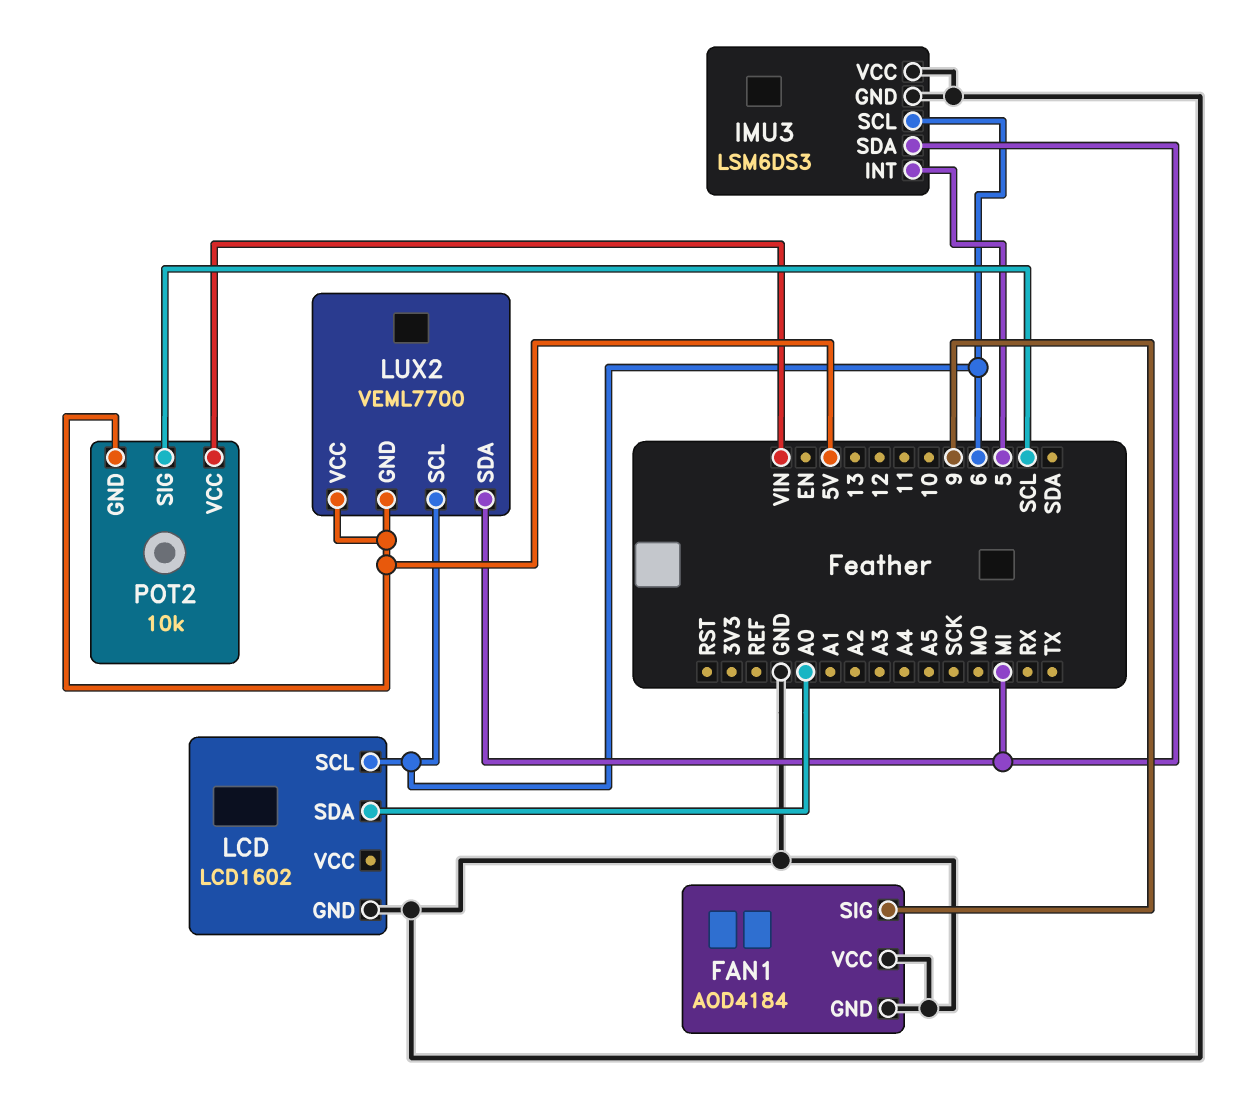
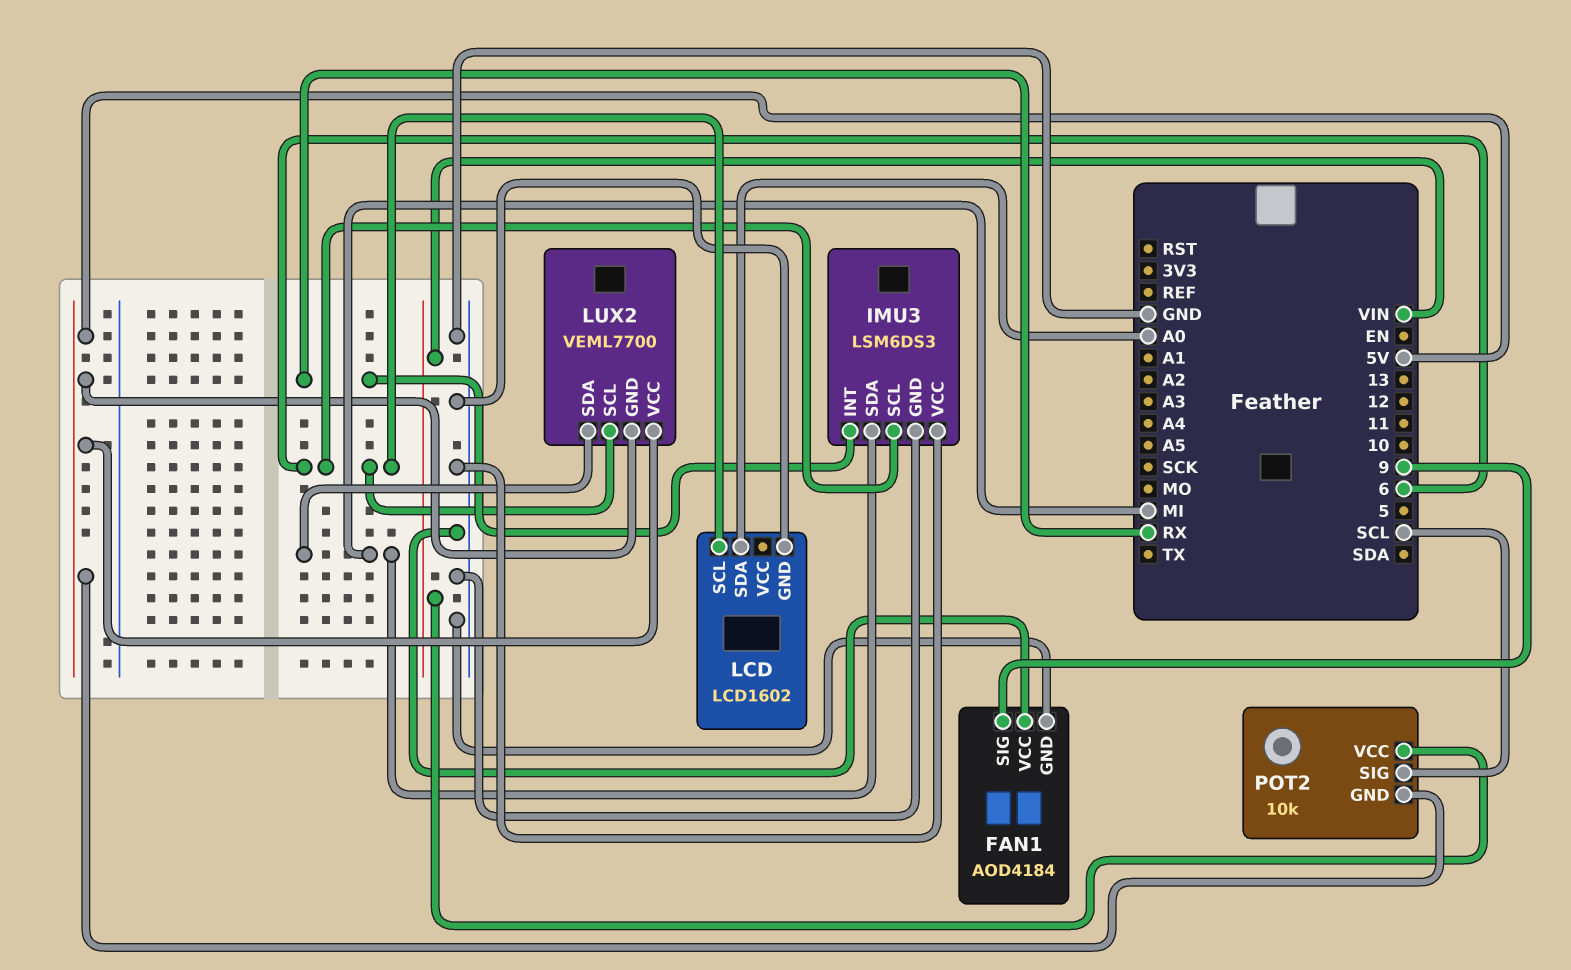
IMU3 pin INT: 5 -> RX

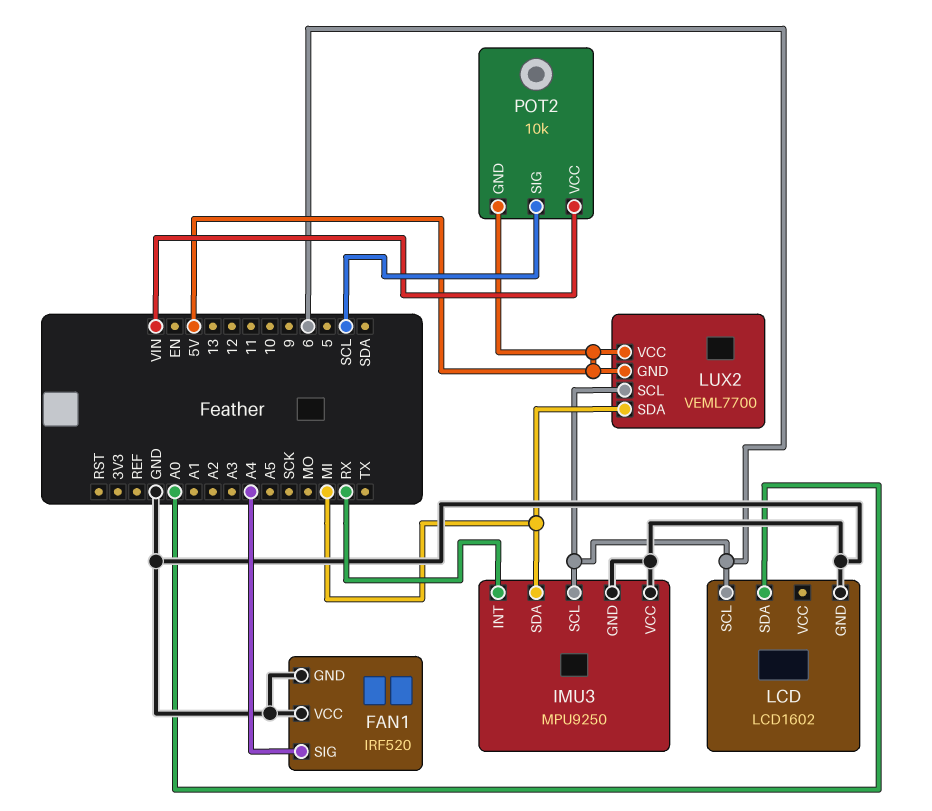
FAN1: AOD4184 -> IRF520
FAN1 pin SIG: 9 -> A4
IMU3: LSM6DS3 -> MPU9250

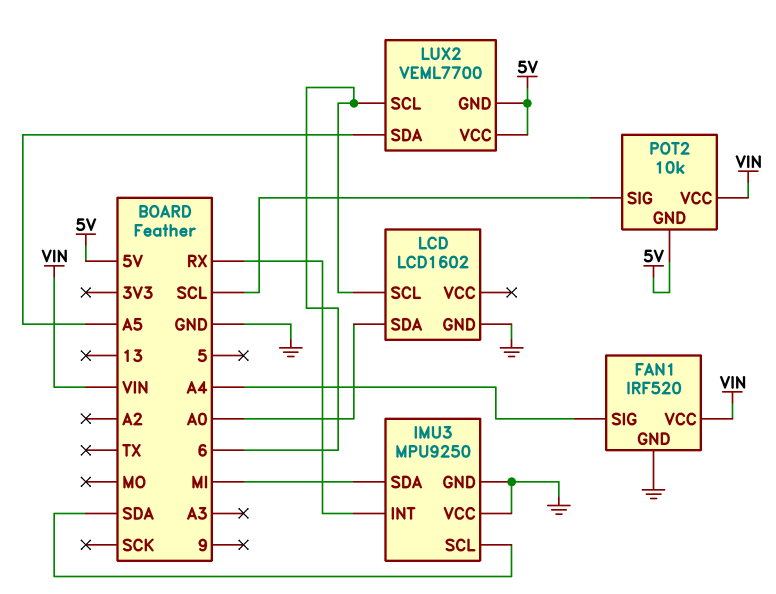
FAN1 pin VCC: GND -> VIN
IMU3 pin SCL: 6 -> SDA
LUX2 pin SDA: MI -> A5

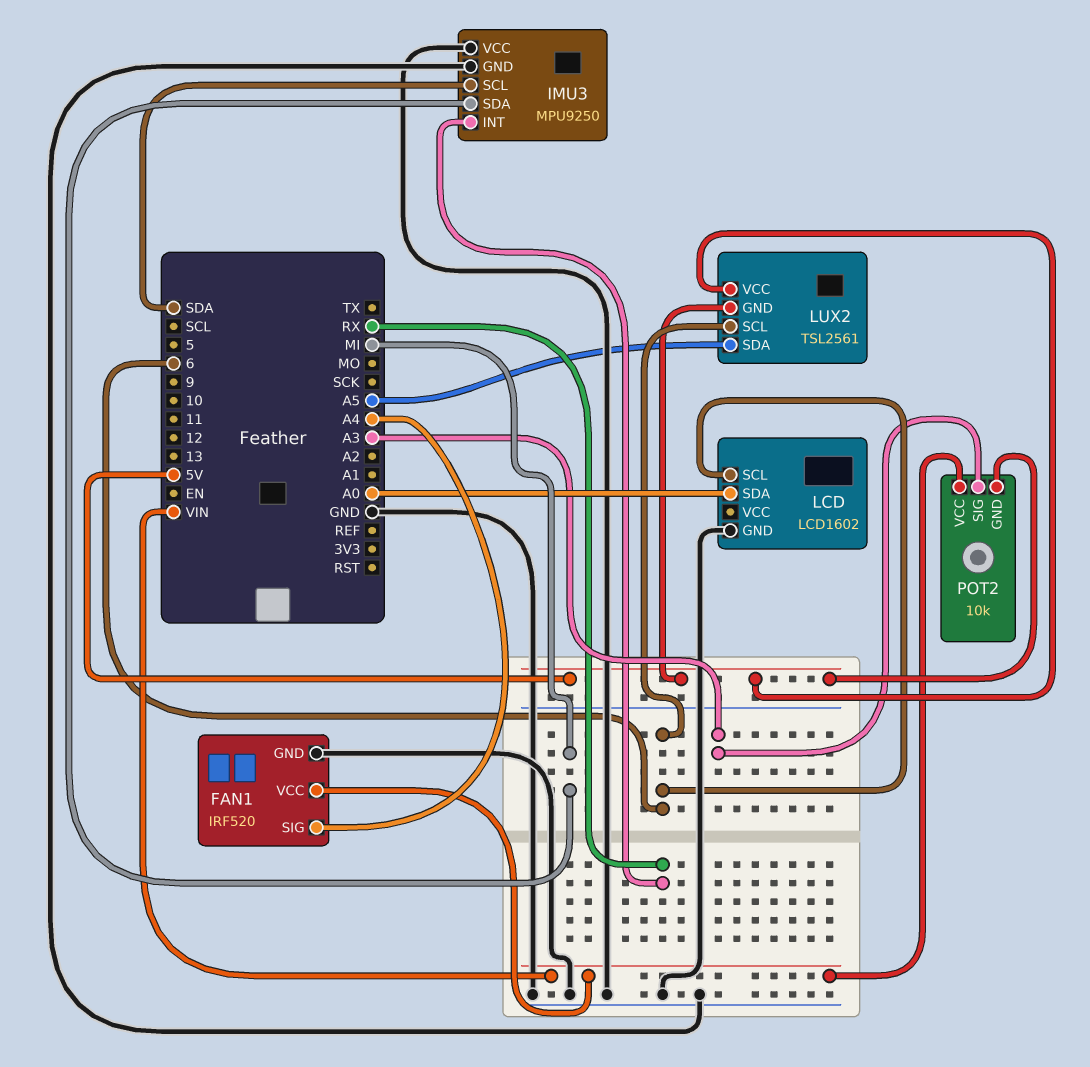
LUX2: VEML7700 -> TSL2561
POT2 pin SIG: SCL -> A3

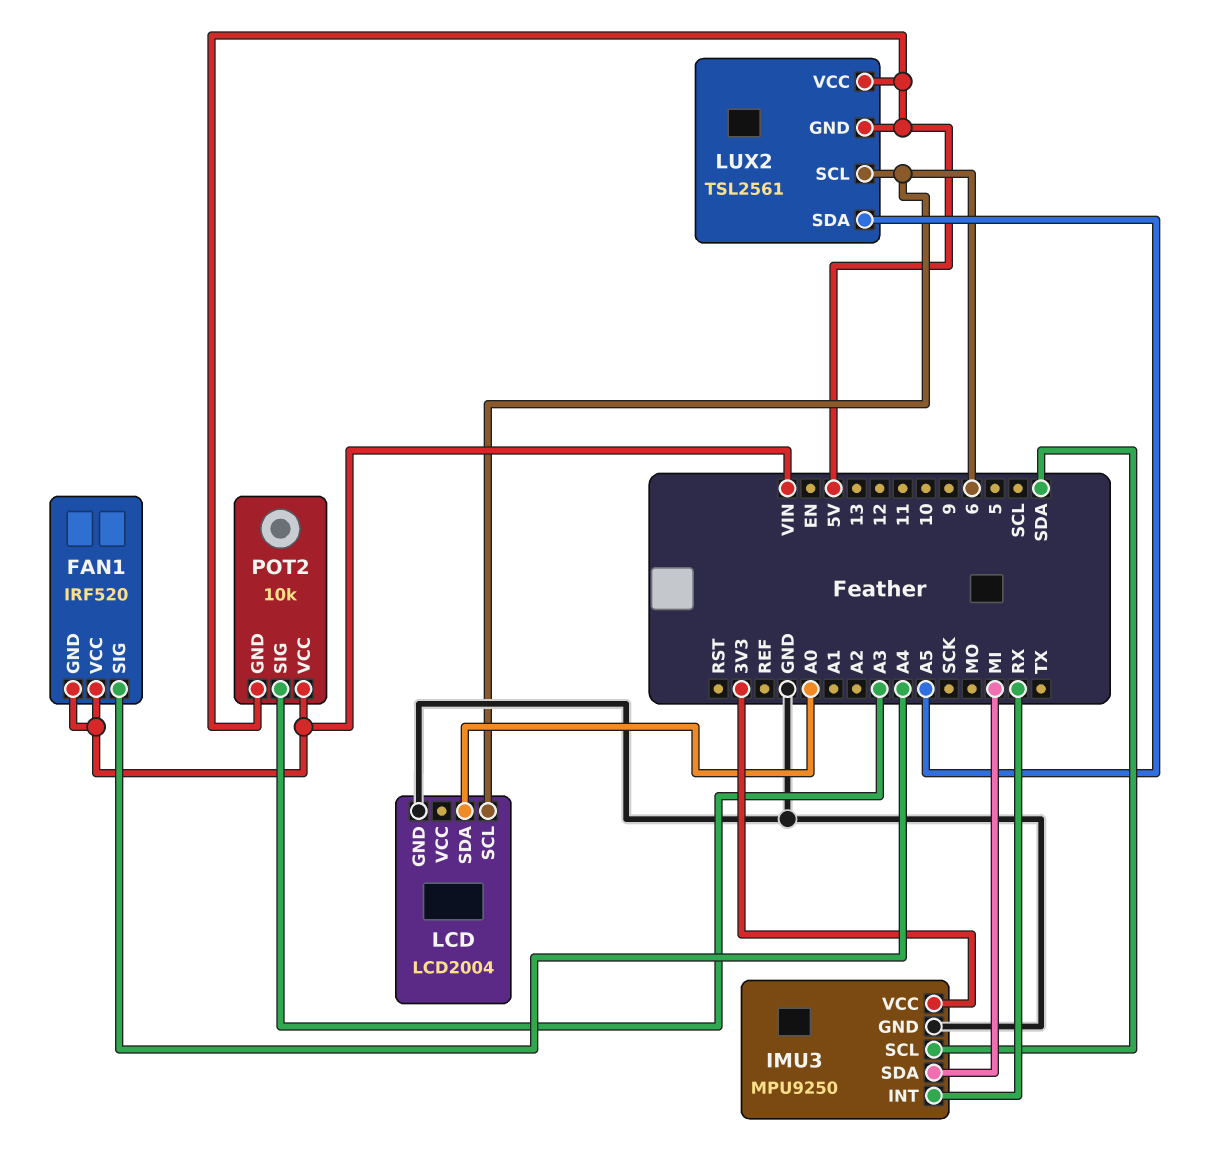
FAN1 pin GND: GND -> VIN
IMU3 pin VCC: GND -> 3V3
LCD: LCD1602 -> LCD2004

